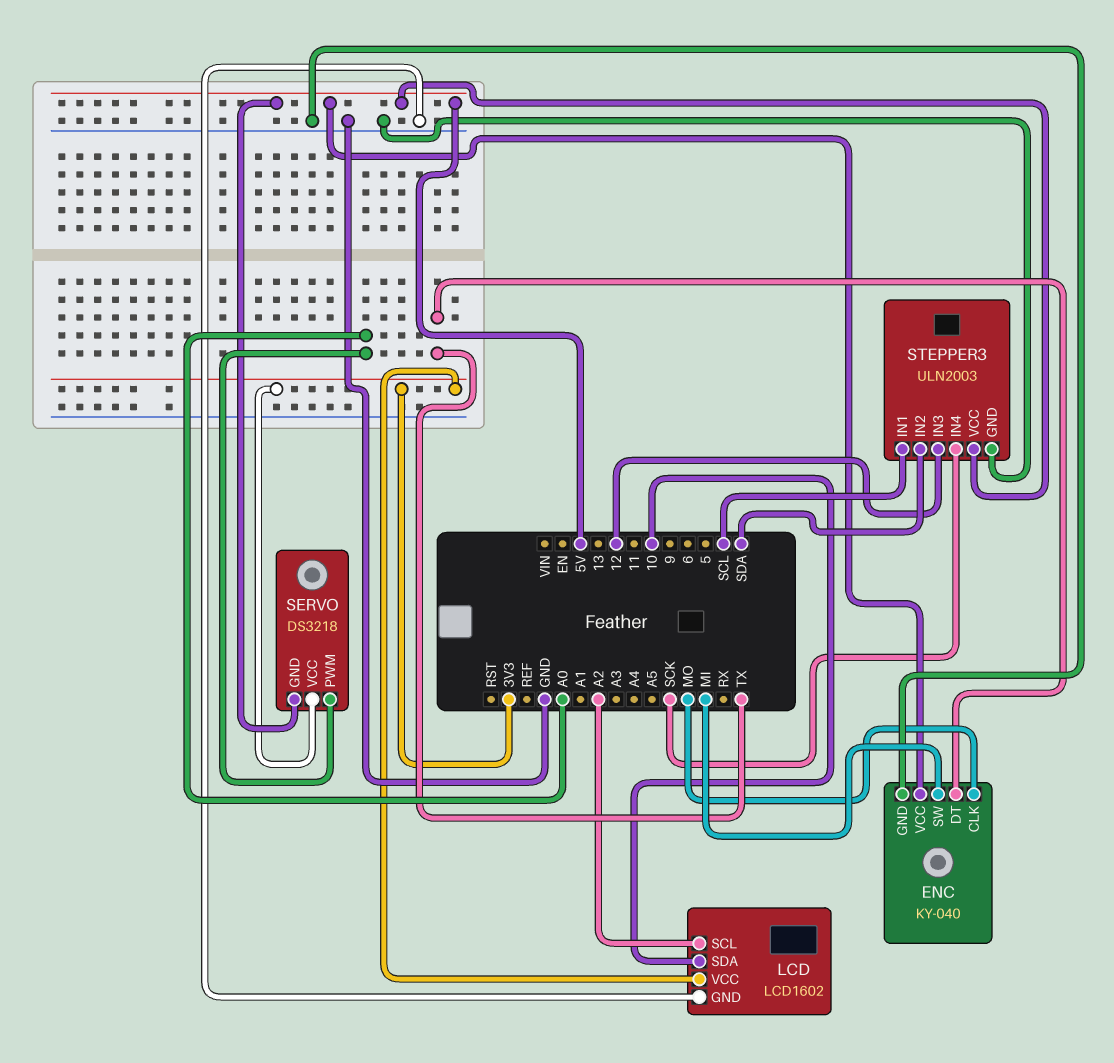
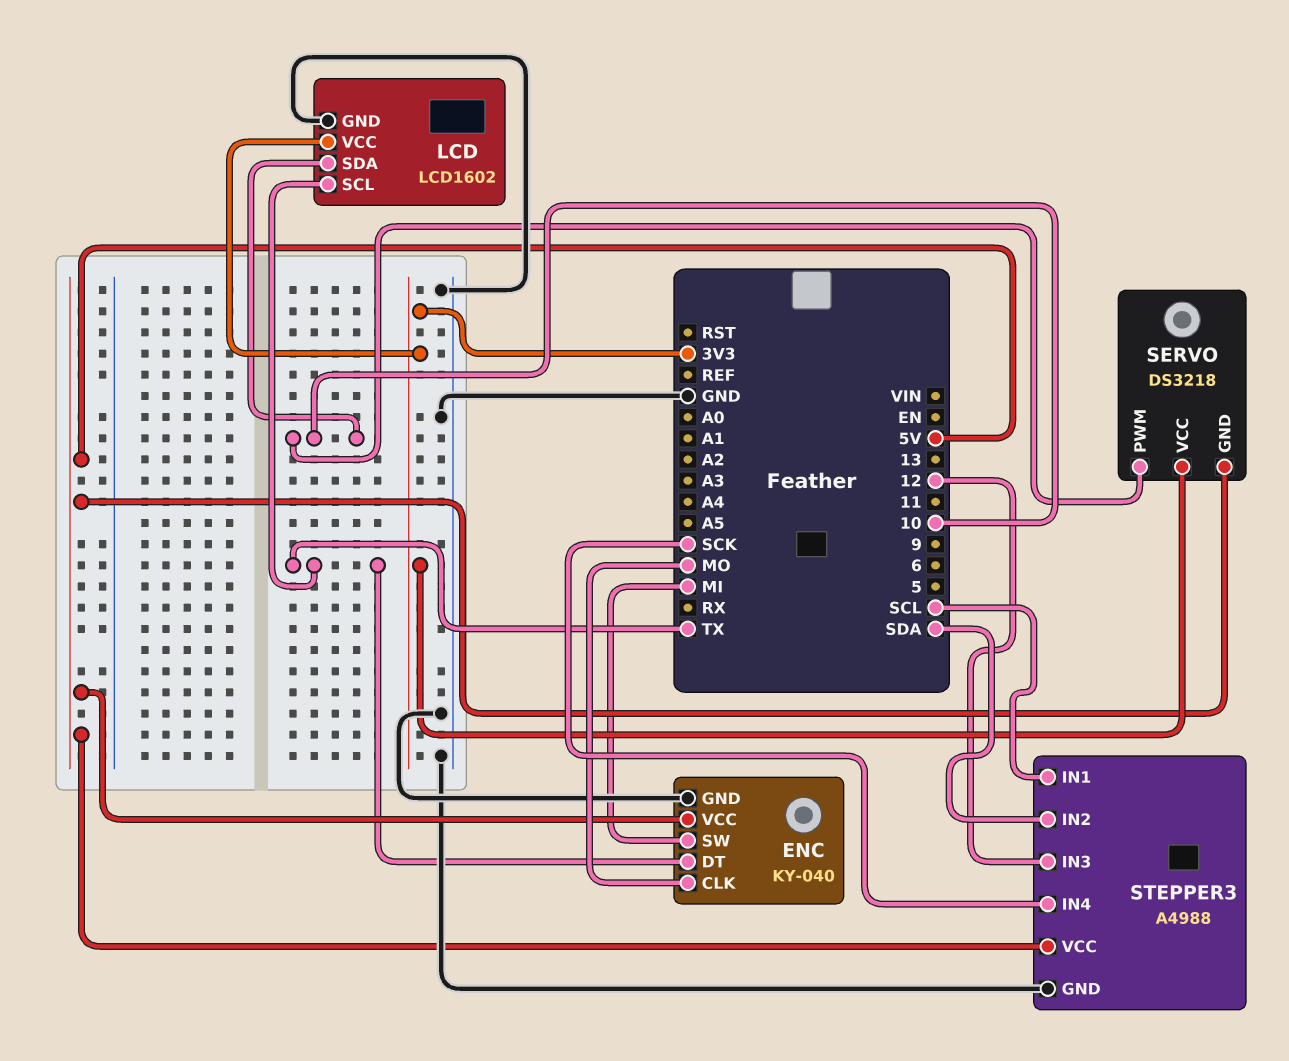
LCD pin SCL: A2 -> TX
SERVO pin PWM: A0 -> 10
STEPPER3: ULN2003 -> A4988

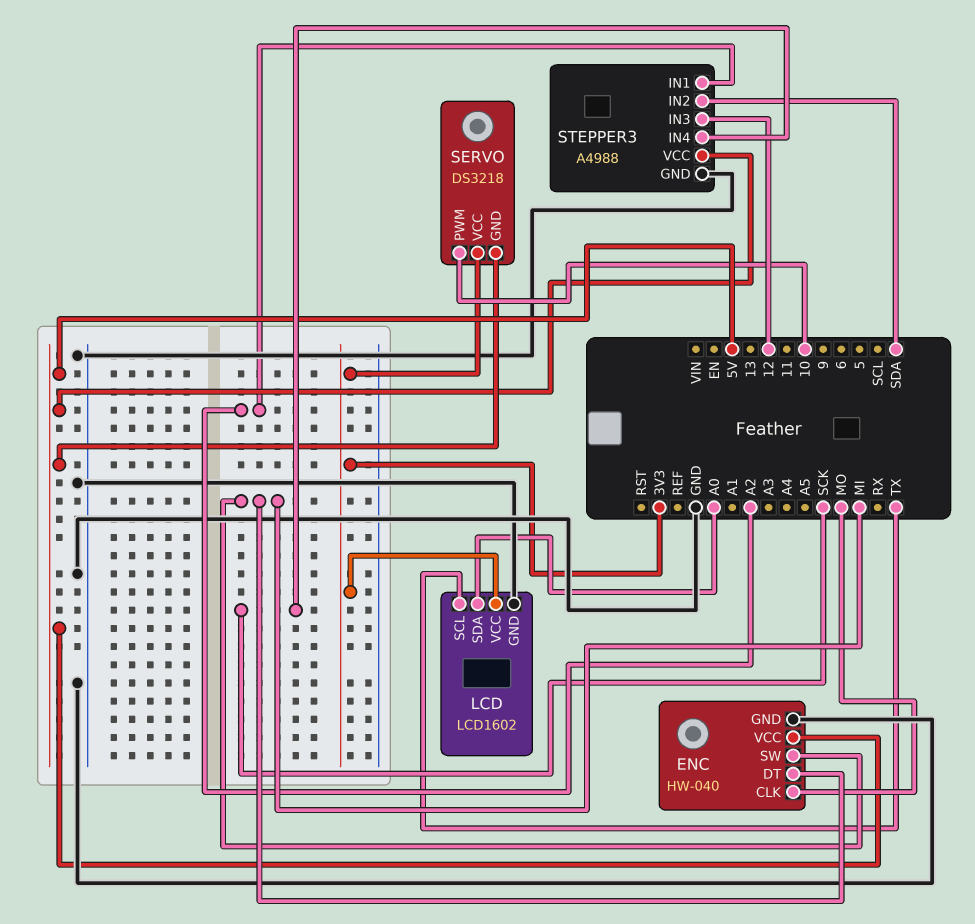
ENC: KY-040 -> HW-040
ENC pin DT: TX -> MI
LCD pin SDA: 10 -> A0
STEPPER3 pin IN1: SCL -> A2

